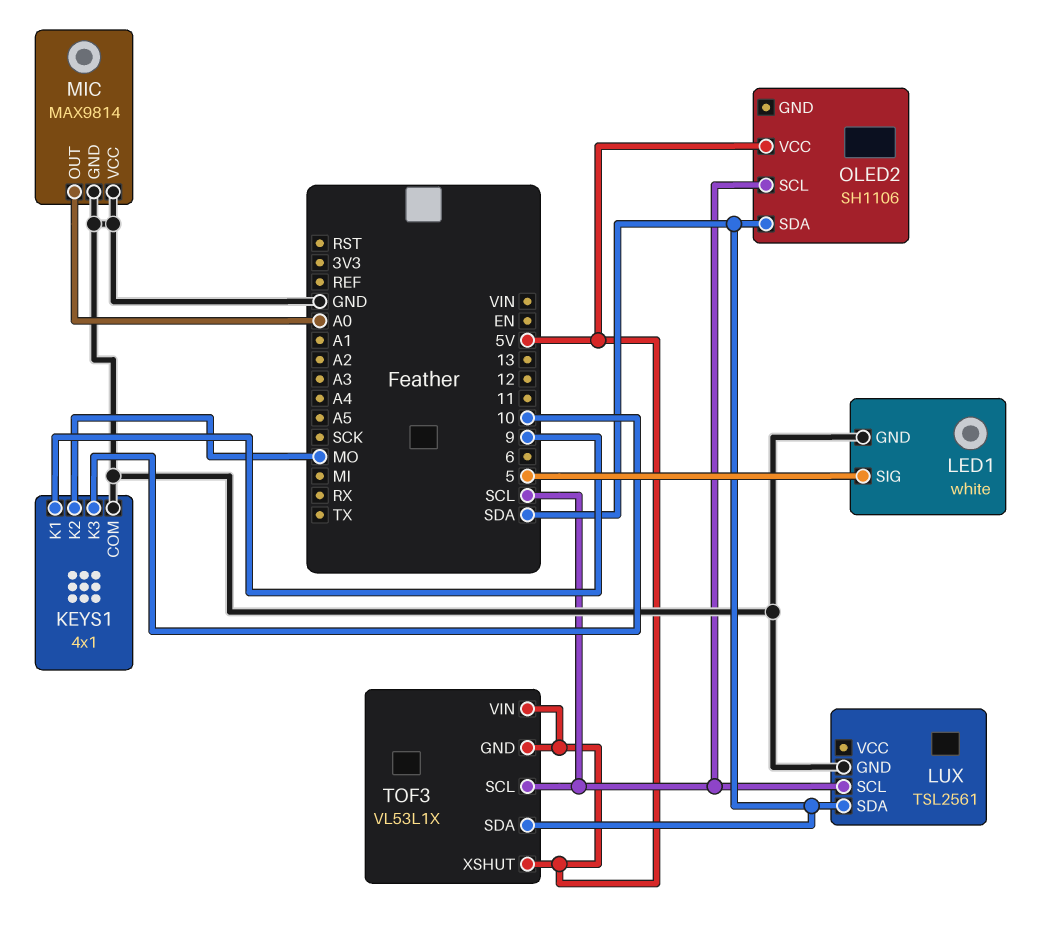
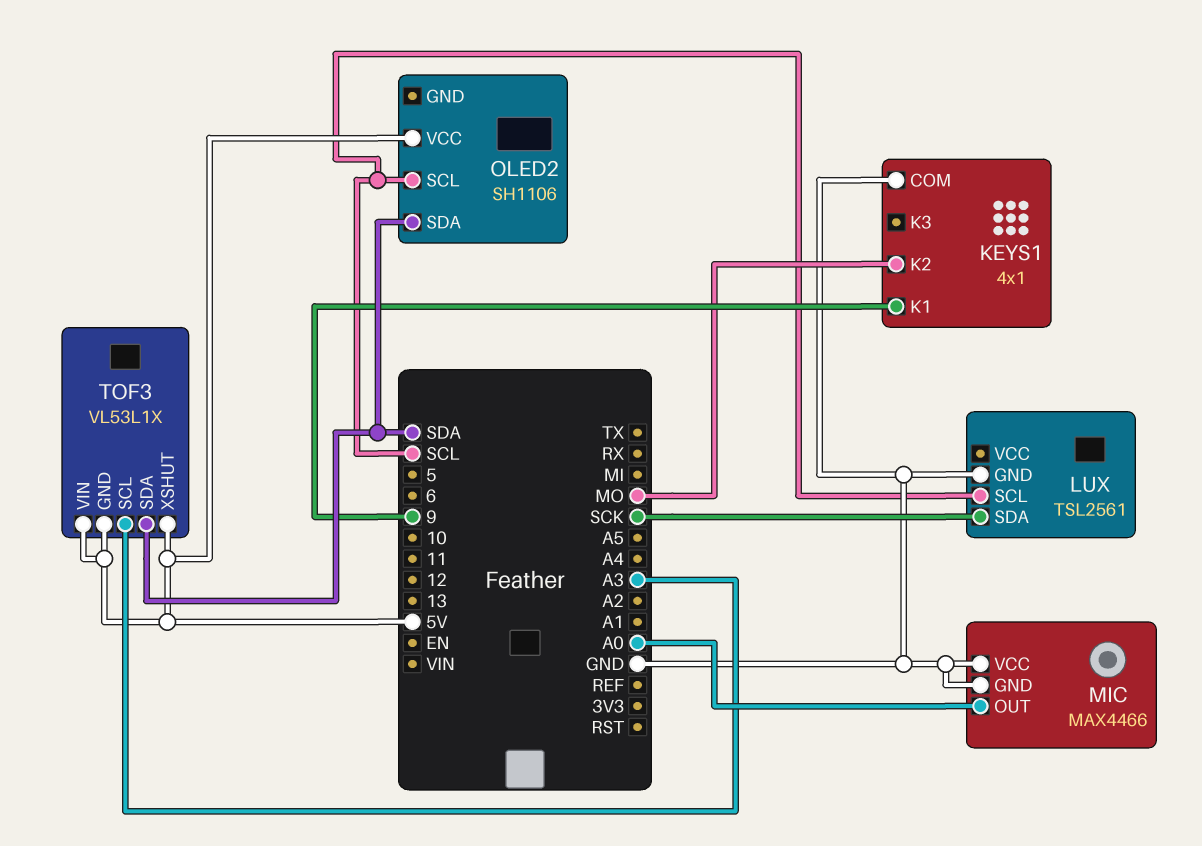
KEYS1 pin K3: 10 -> none
LED1: white -> none
LED1 pin GND: GND -> none
LED1 pin SIG: 5 -> none
LUX pin SDA: SDA -> SCK
MIC: MAX9814 -> MAX4466
TOF3 pin SCL: SCL -> A3

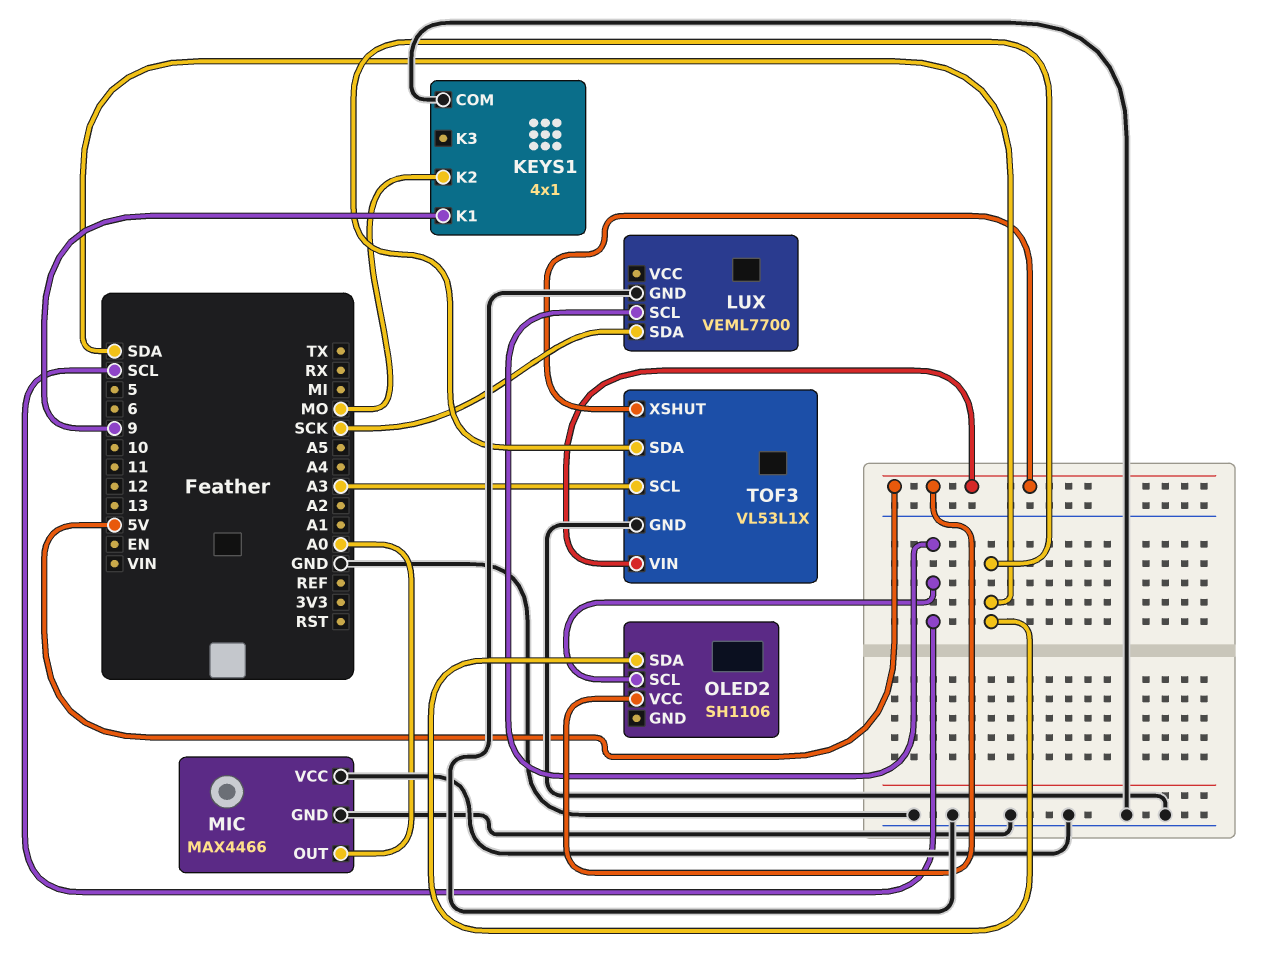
LUX: TSL2561 -> VEML7700
TOF3 pin GND: 5V -> GND

